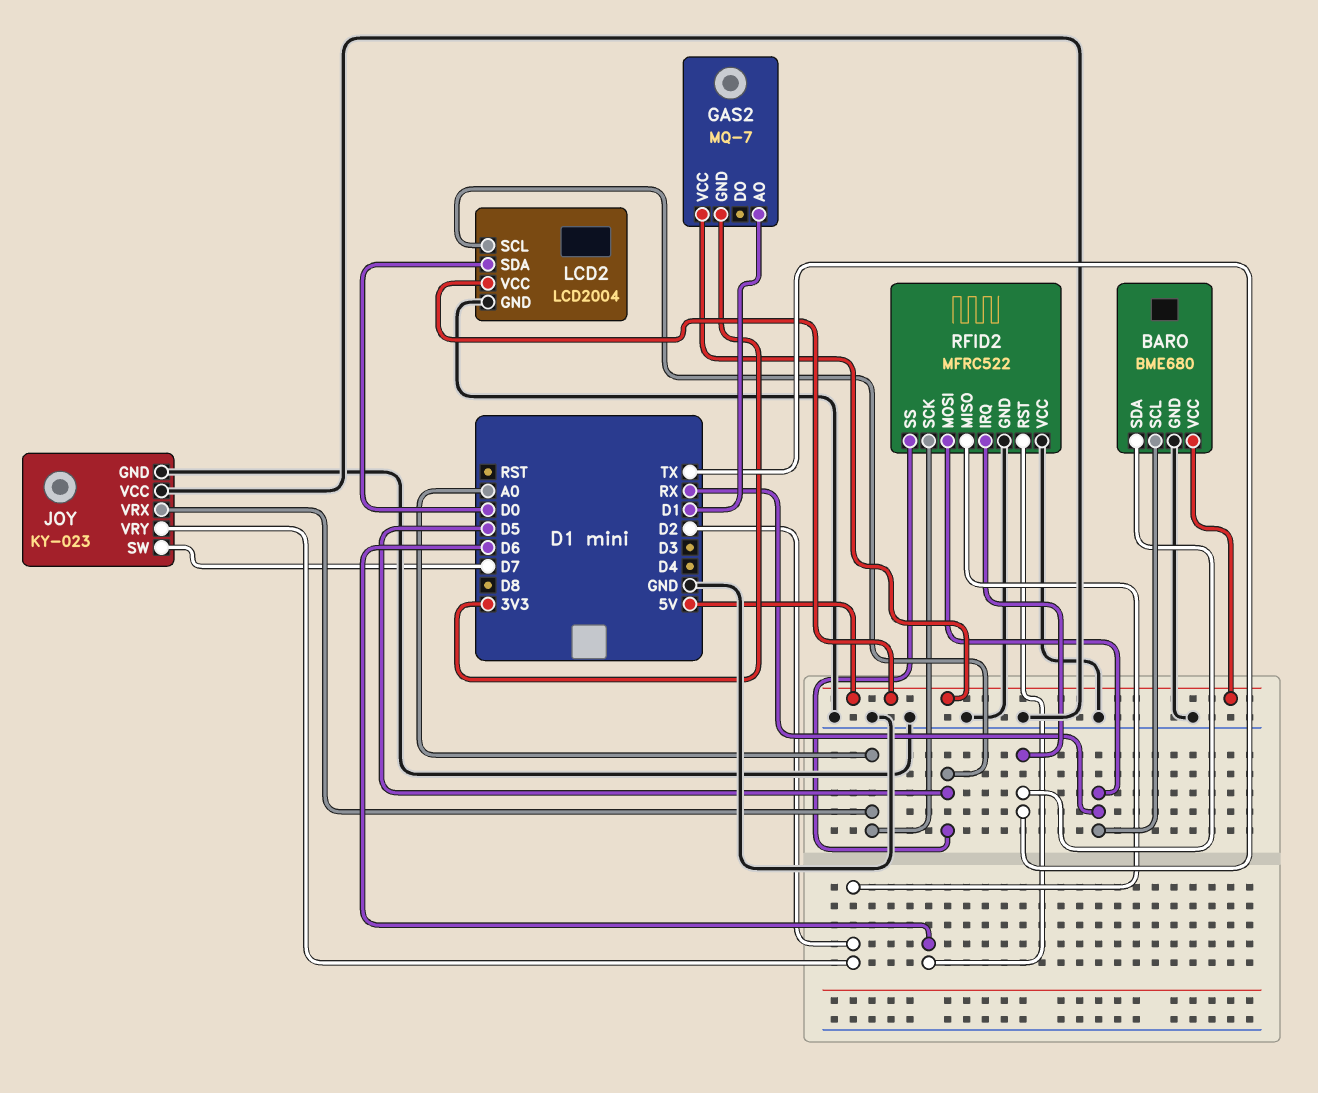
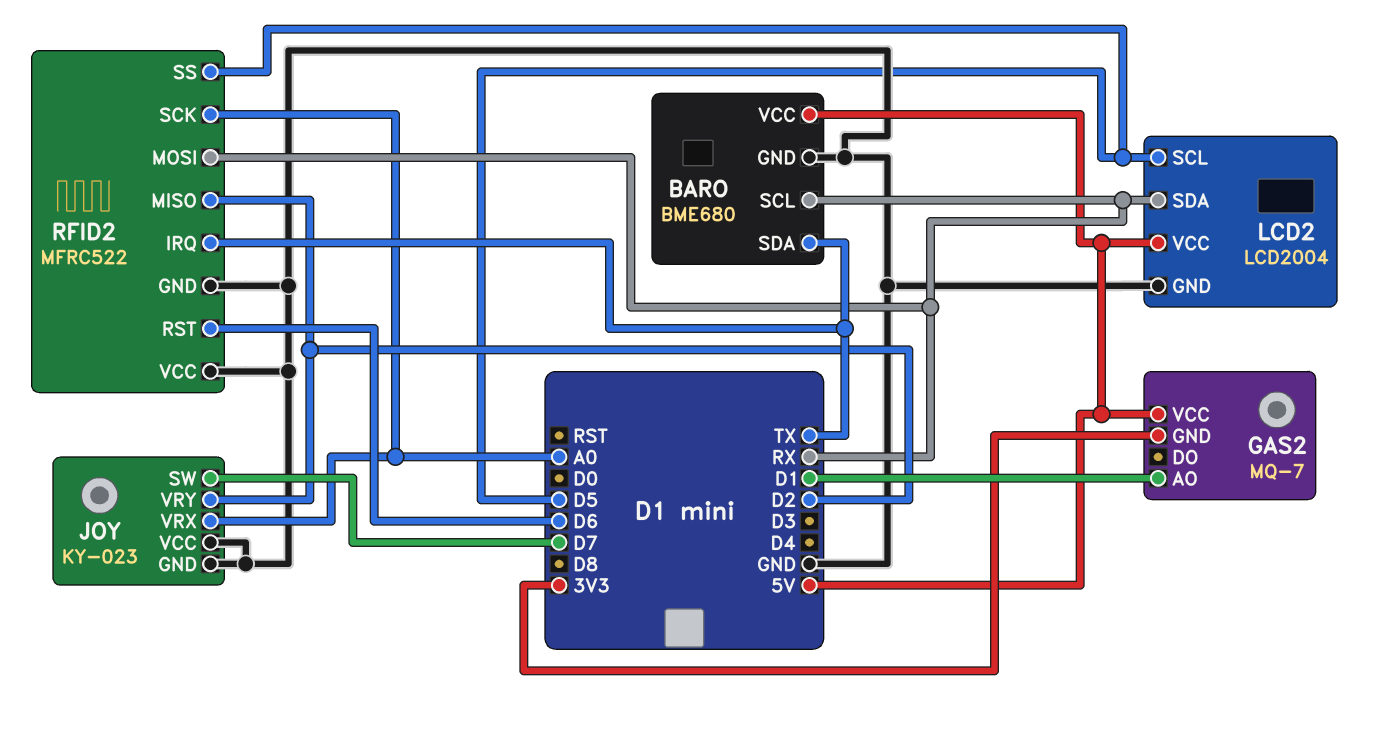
LCD2 pin SDA: D0 -> RX

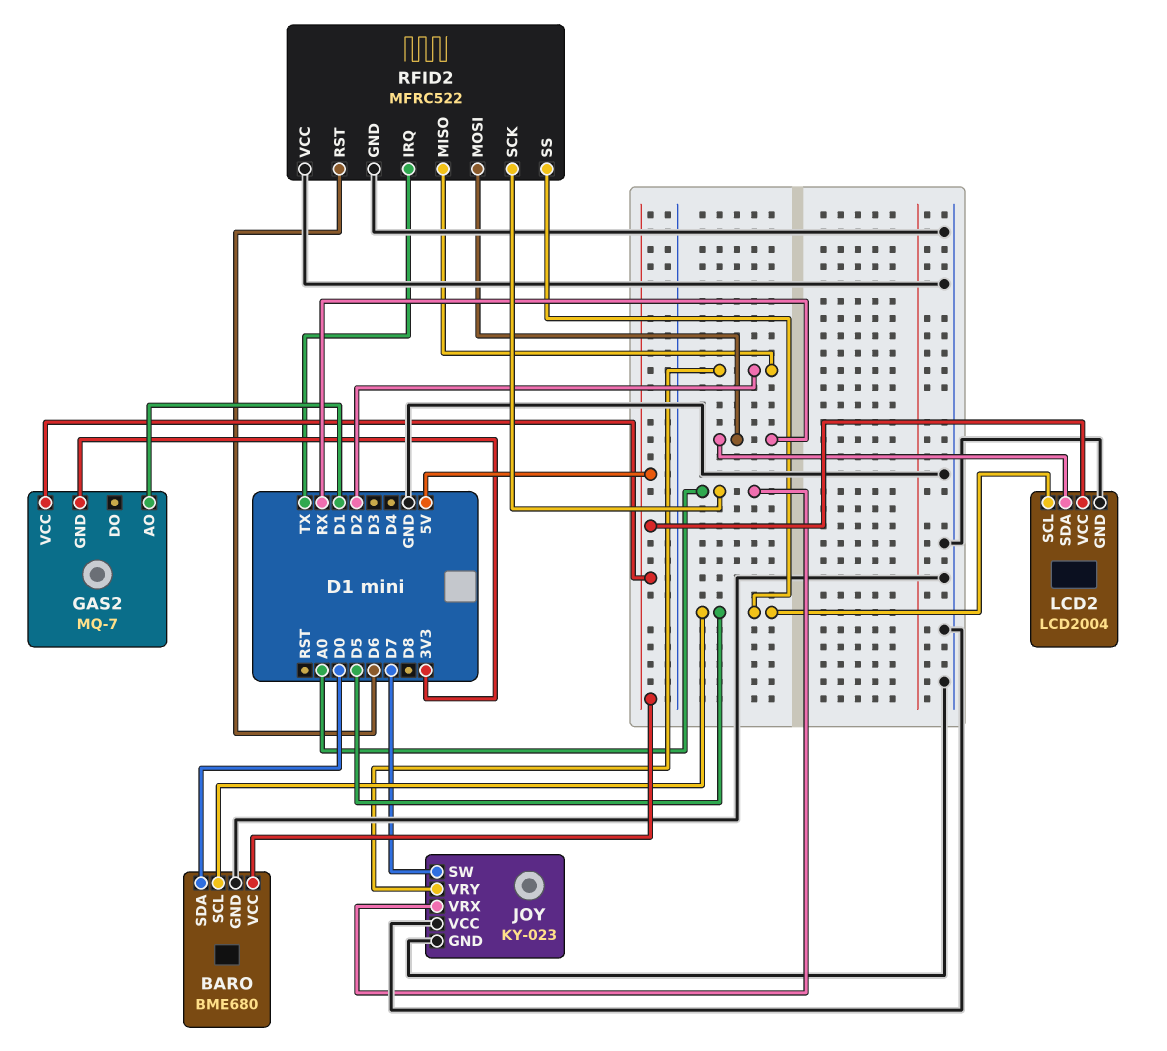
BARO pin SCL: RX -> D5
BARO pin SDA: TX -> D0

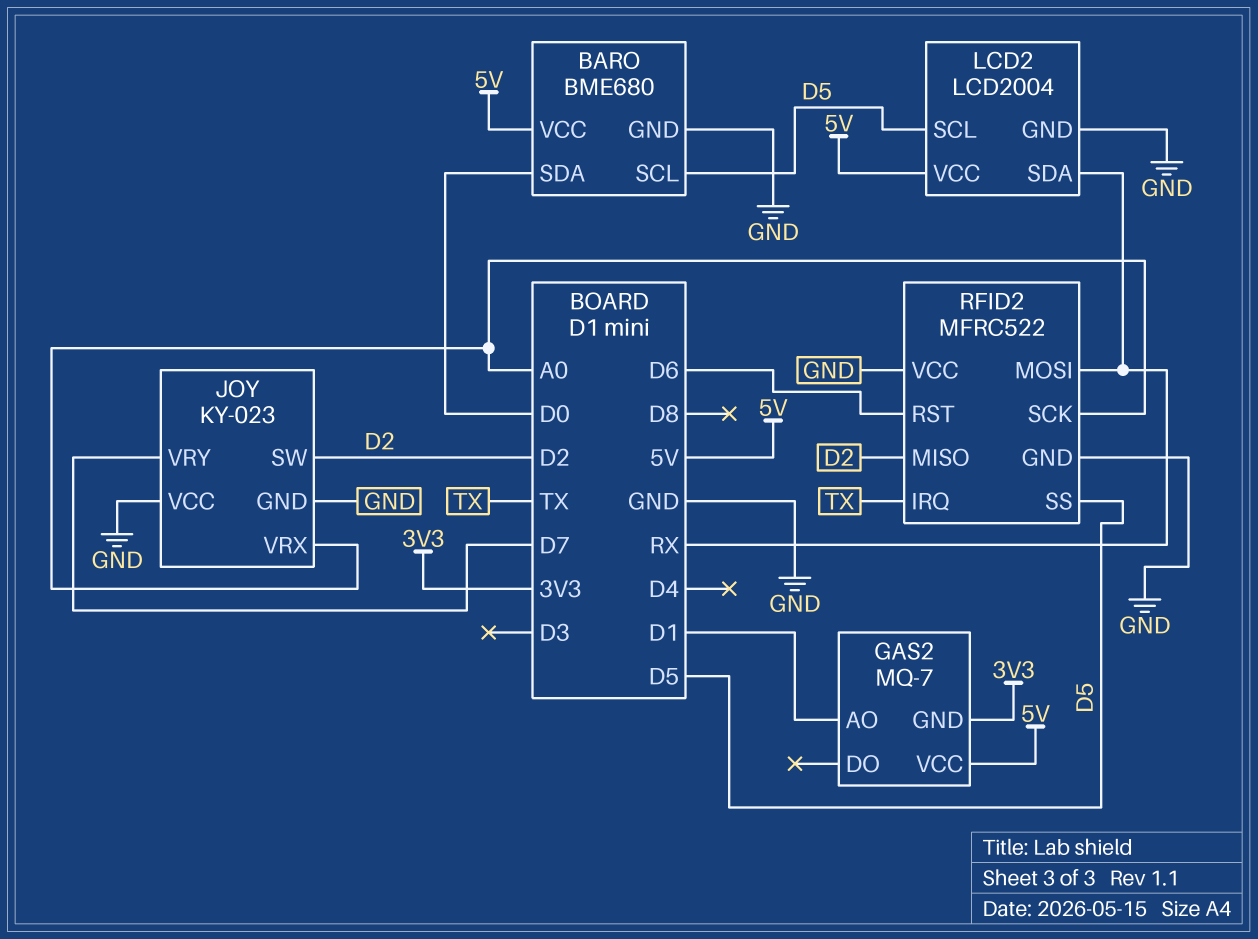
JOY pin SW: D7 -> D2
JOY pin VRY: D2 -> D7

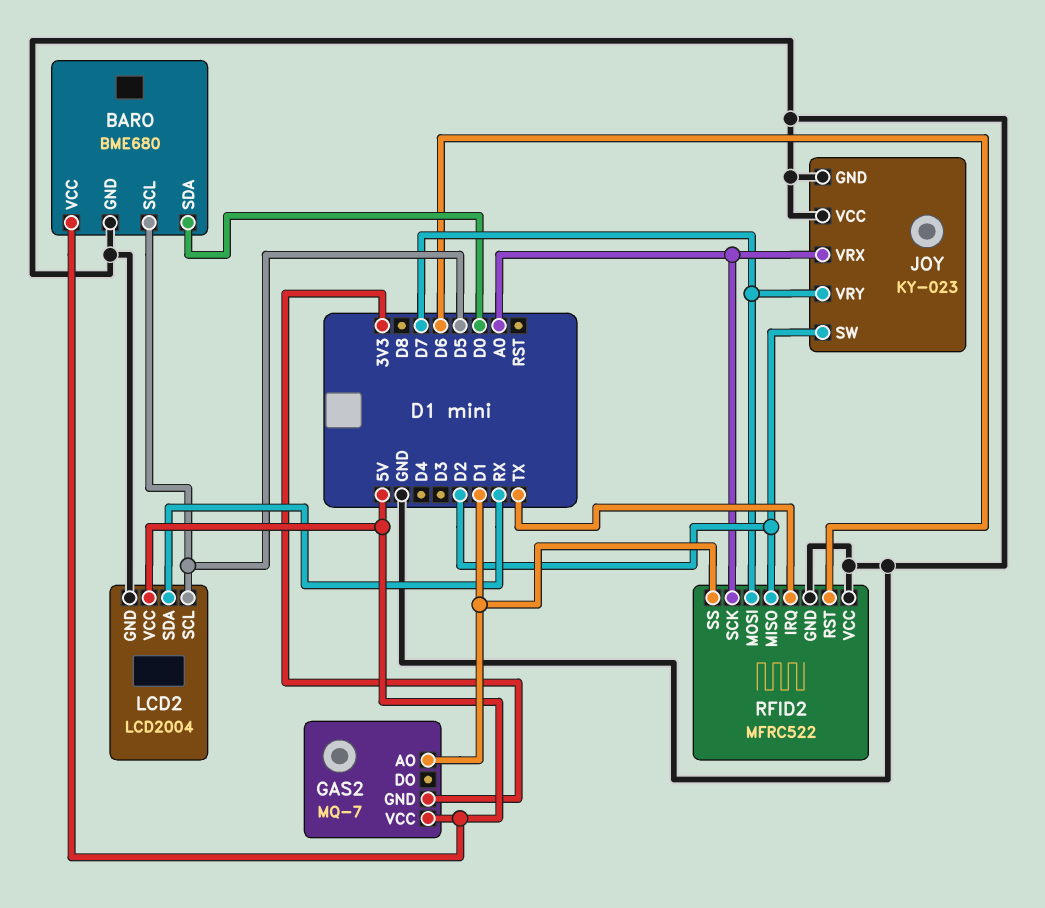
RFID2 pin MOSI: RX -> D7
RFID2 pin SS: D5 -> D1

